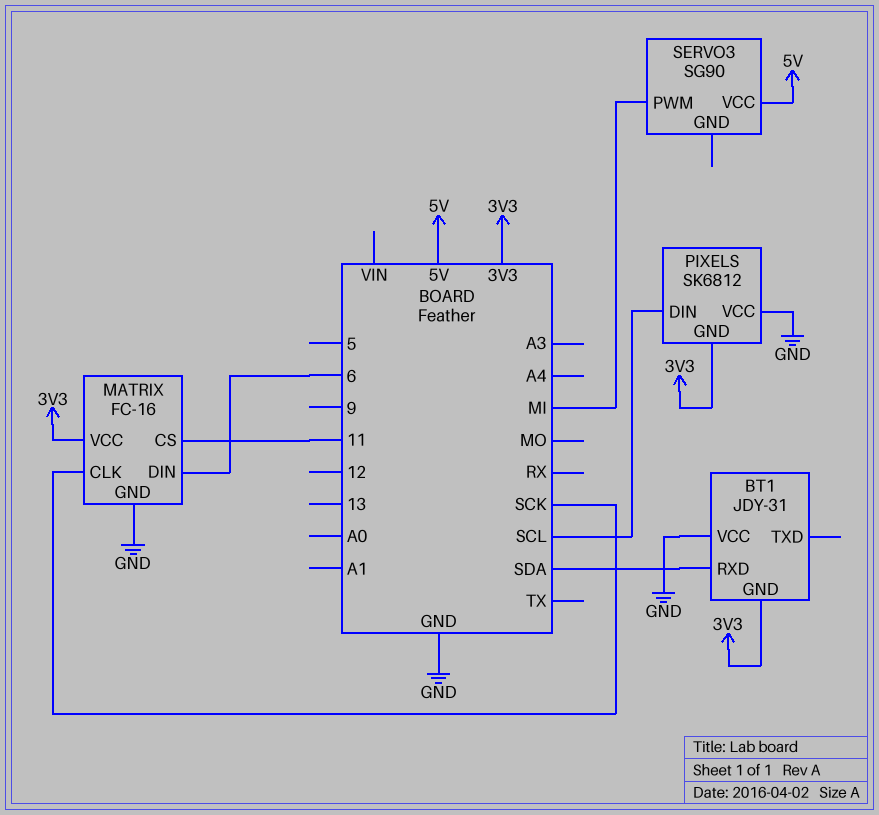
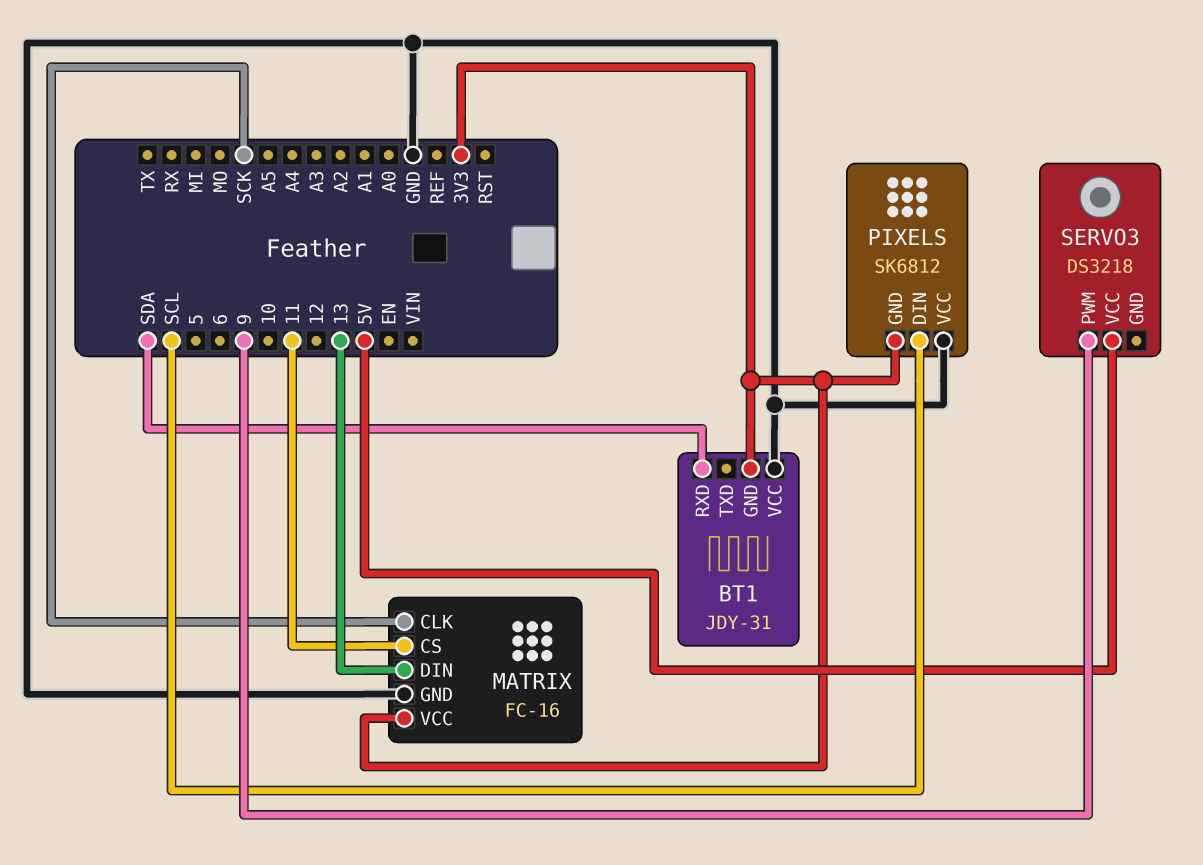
MATRIX pin DIN: 6 -> 13
SERVO3: SG90 -> DS3218
SERVO3 pin PWM: MI -> 9

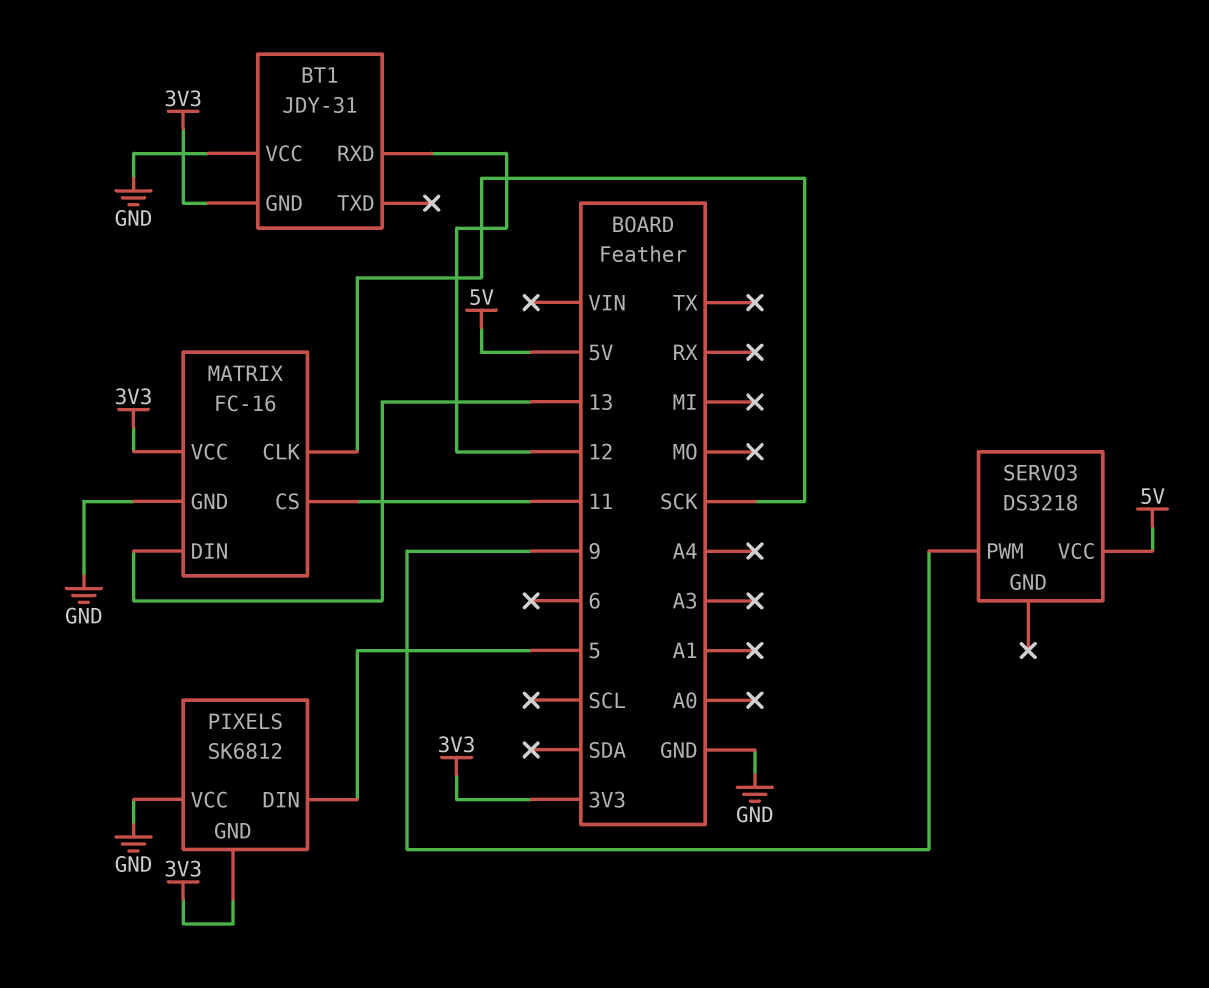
BT1 pin RXD: SDA -> 12
PIXELS pin DIN: SCL -> 5

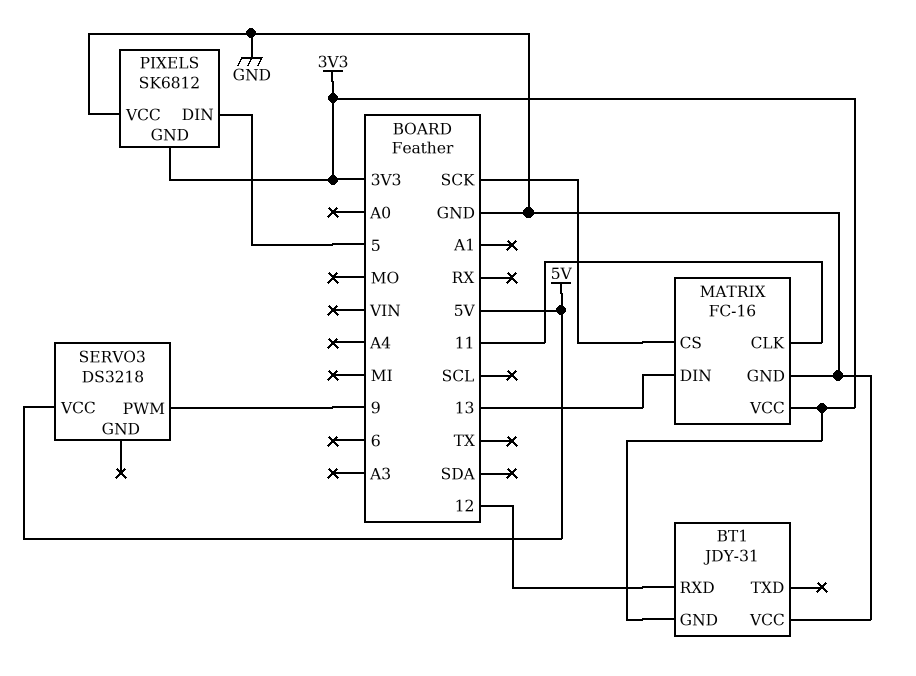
MATRIX pin CLK: SCK -> 11
MATRIX pin CS: 11 -> SCK

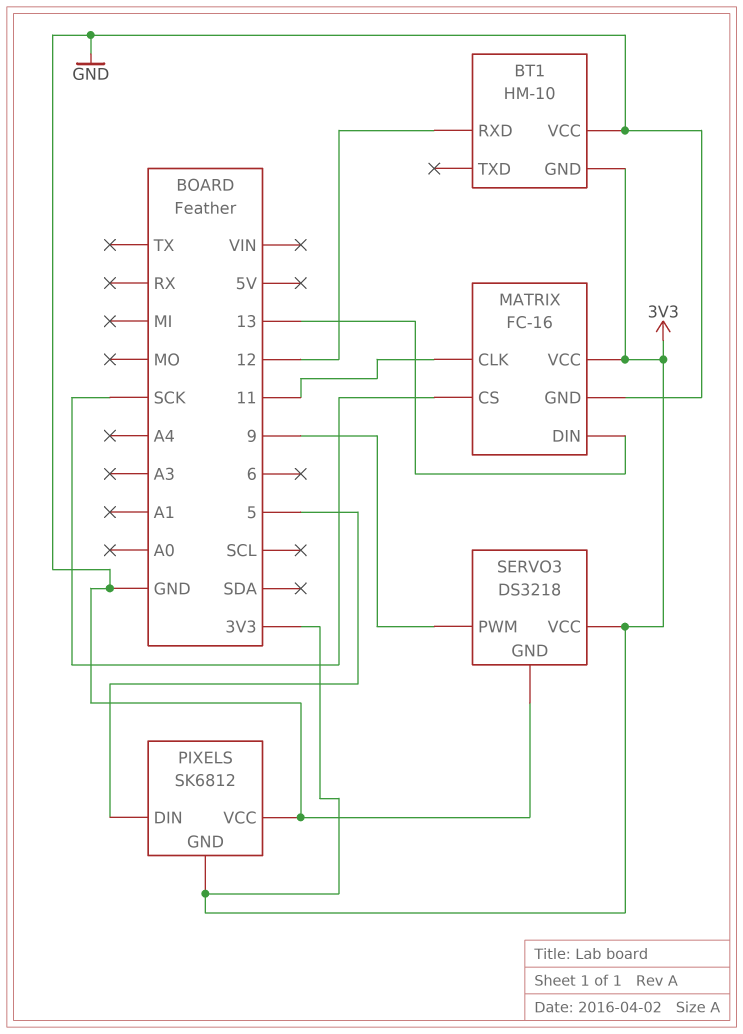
BT1: JDY-31 -> HM-10
SERVO3 pin GND: none -> GND
SERVO3 pin VCC: 5V -> 3V3

